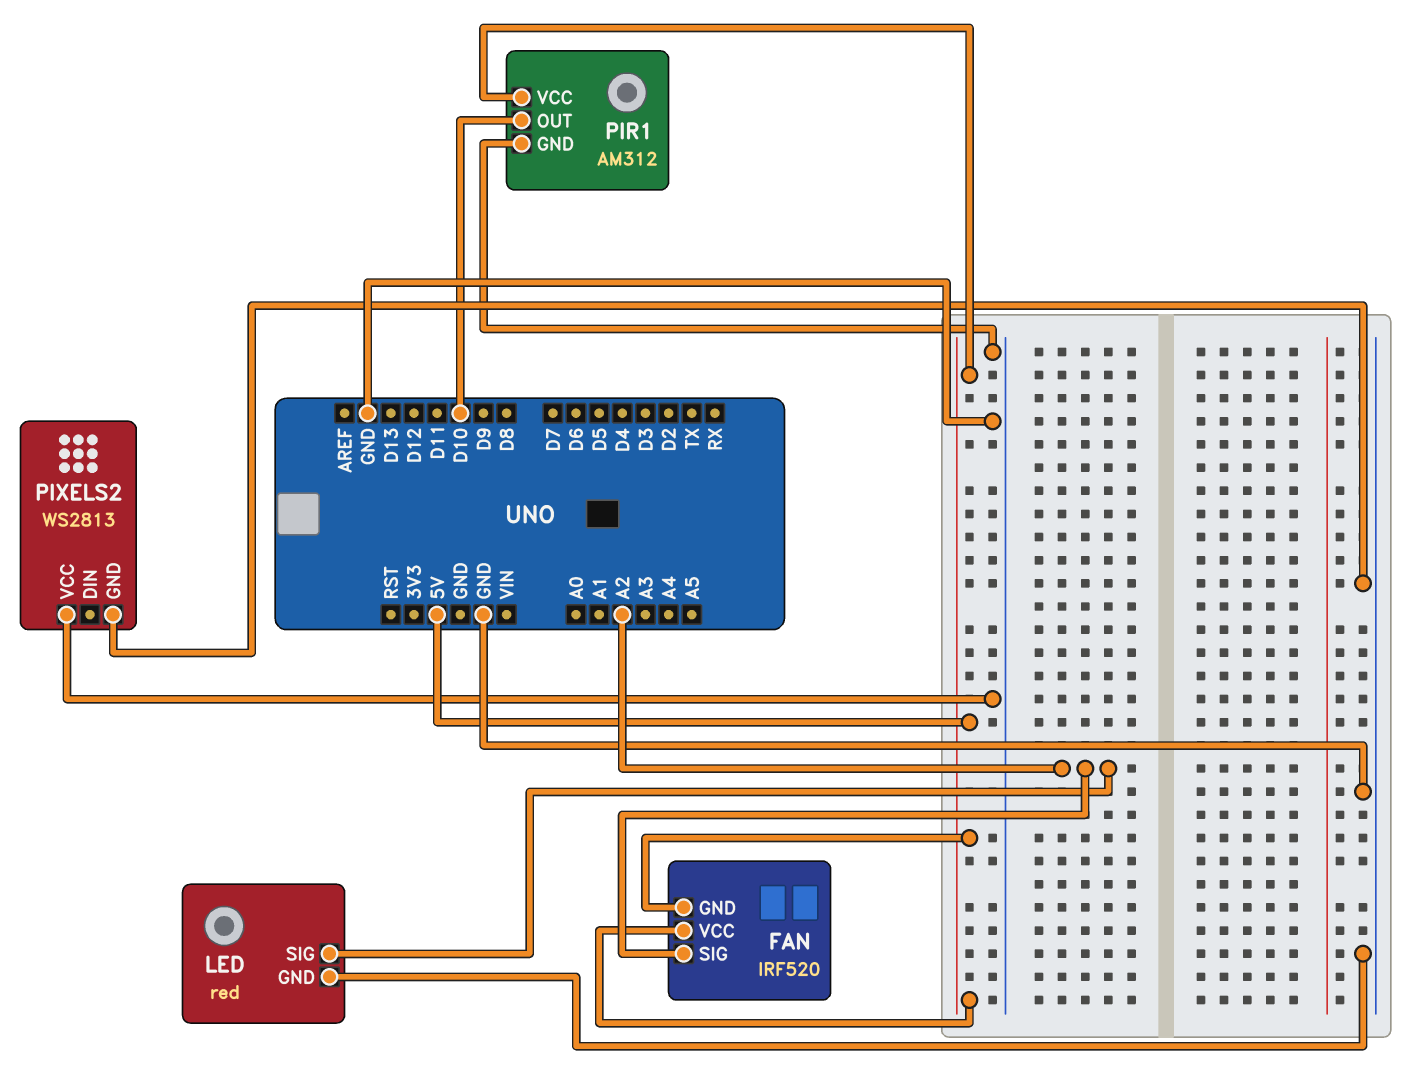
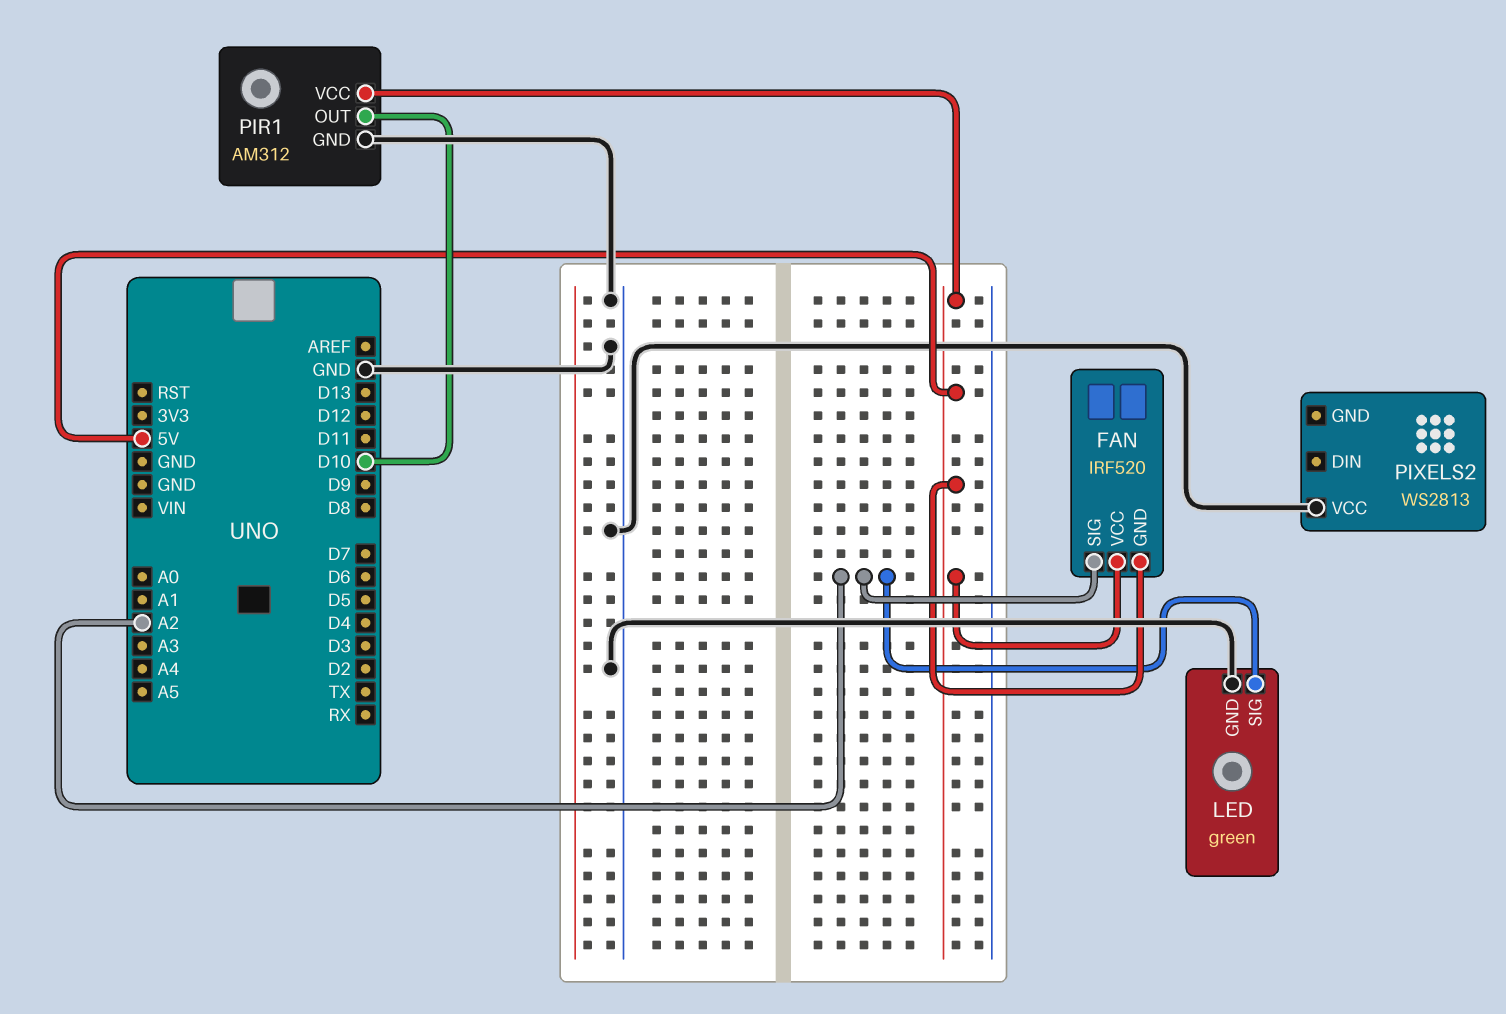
LED: red -> green
PIXELS2 pin GND: GND -> none

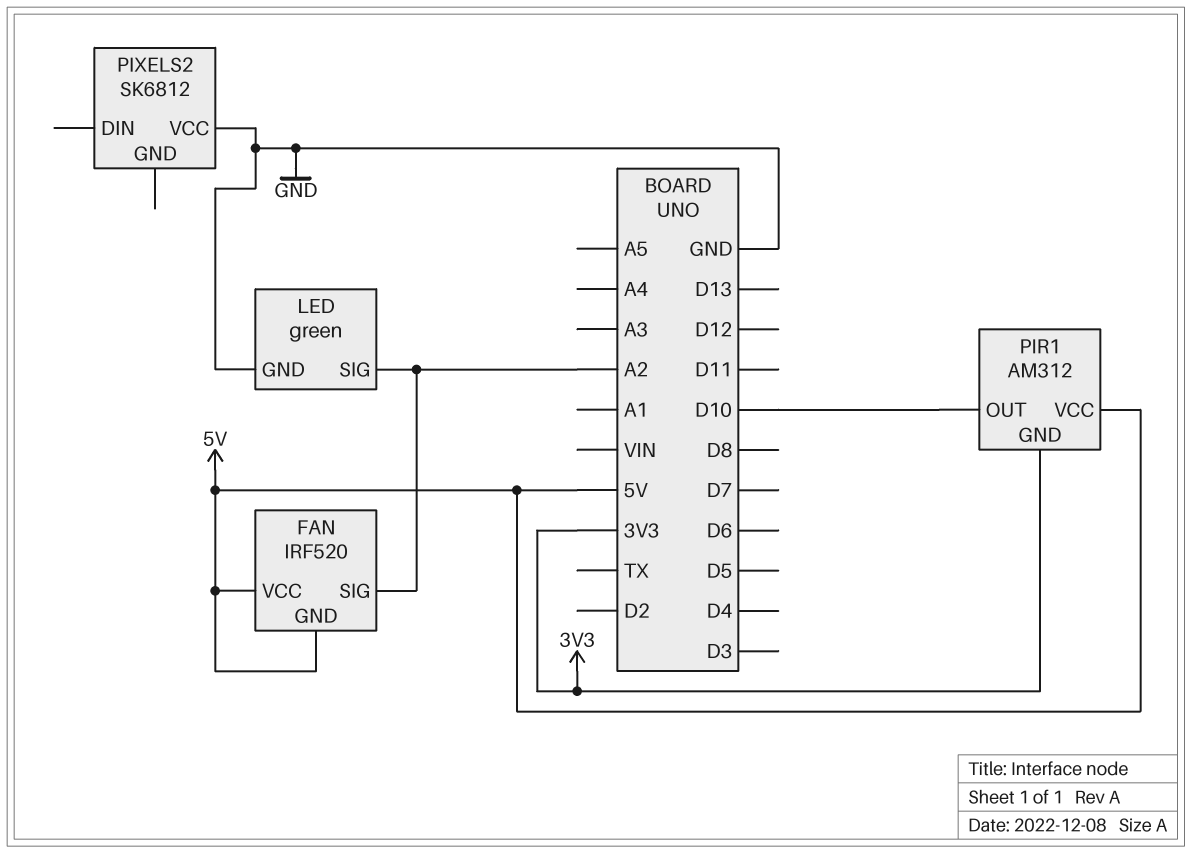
PIR1 pin GND: GND -> 3V3
PIXELS2: WS2813 -> SK6812

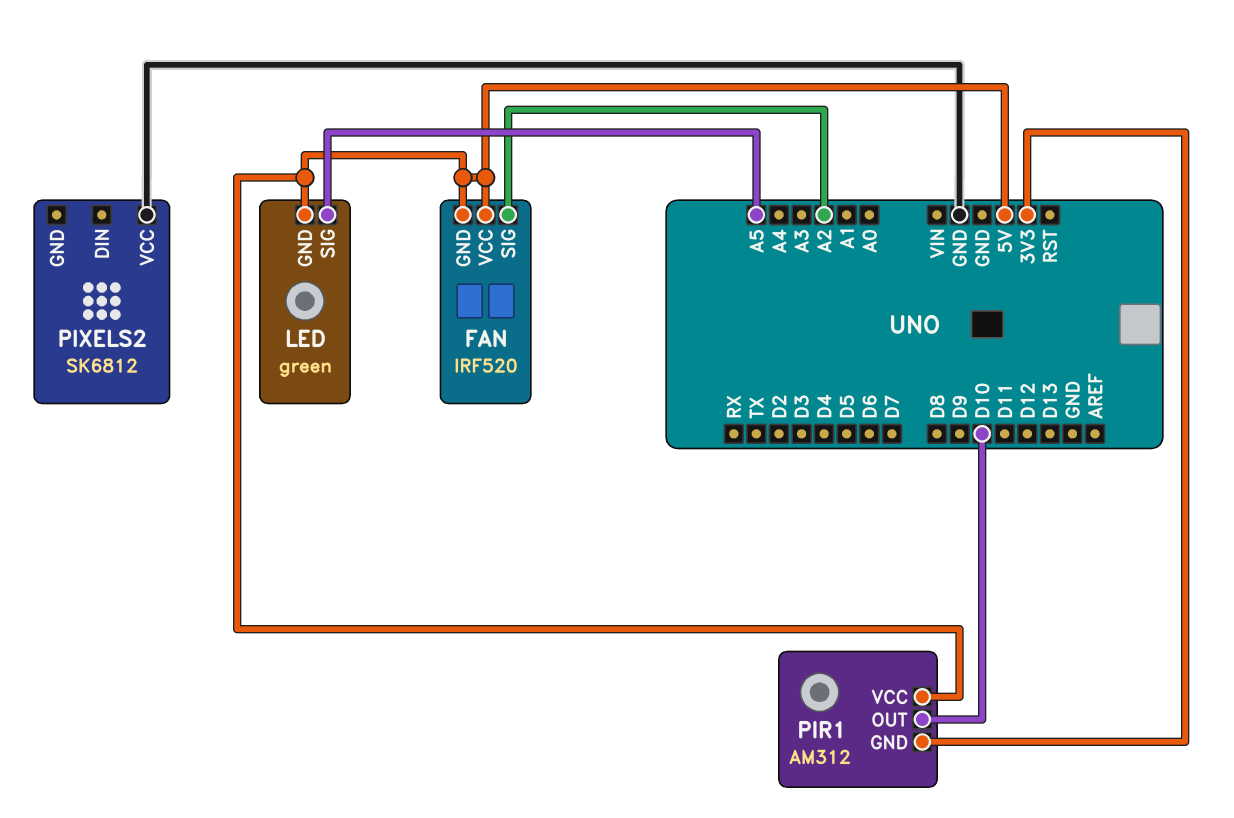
LED pin GND: GND -> 5V
LED pin SIG: A2 -> A5

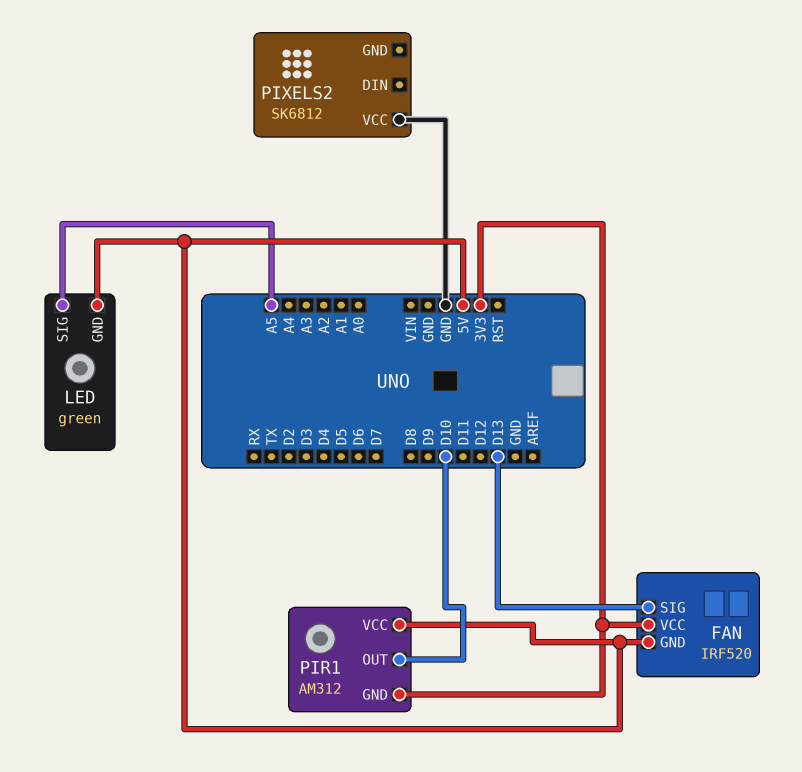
FAN pin SIG: A2 -> D13
FAN pin VCC: 5V -> 3V3

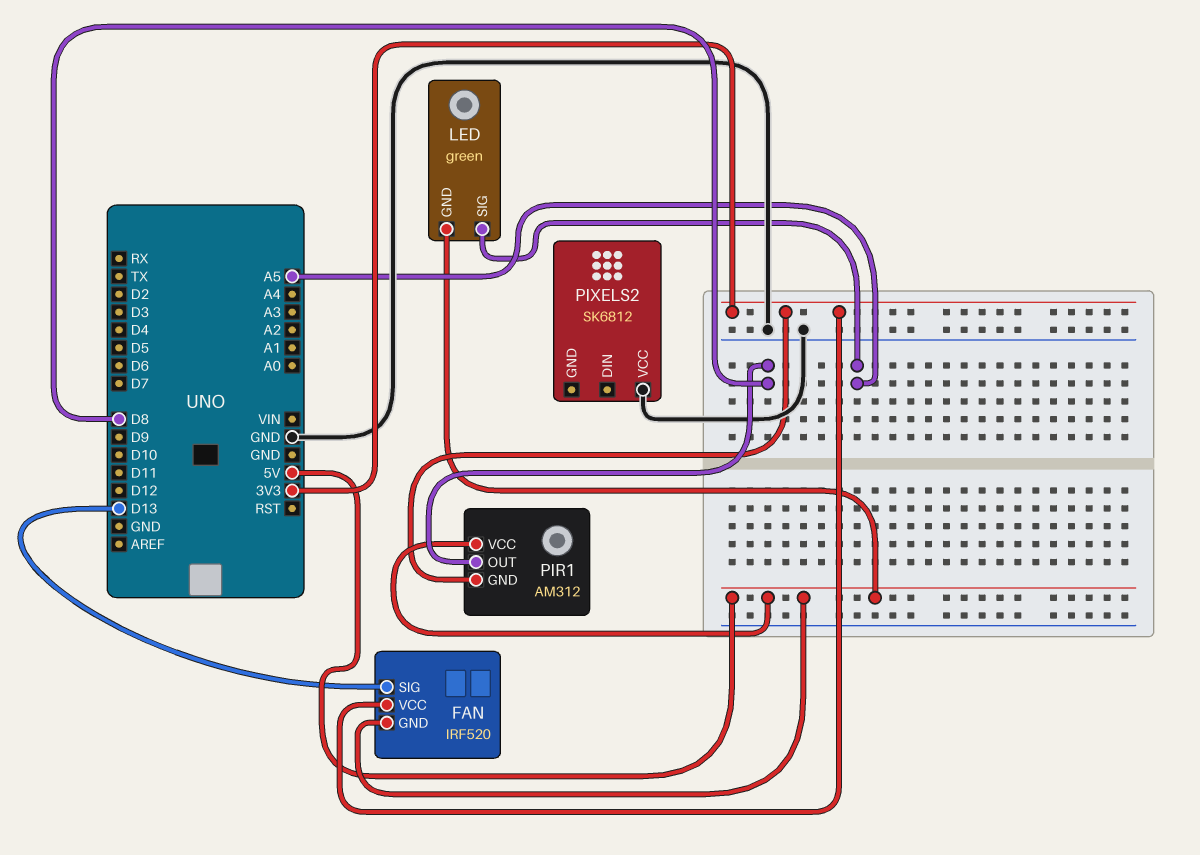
PIR1 pin OUT: D10 -> D8

